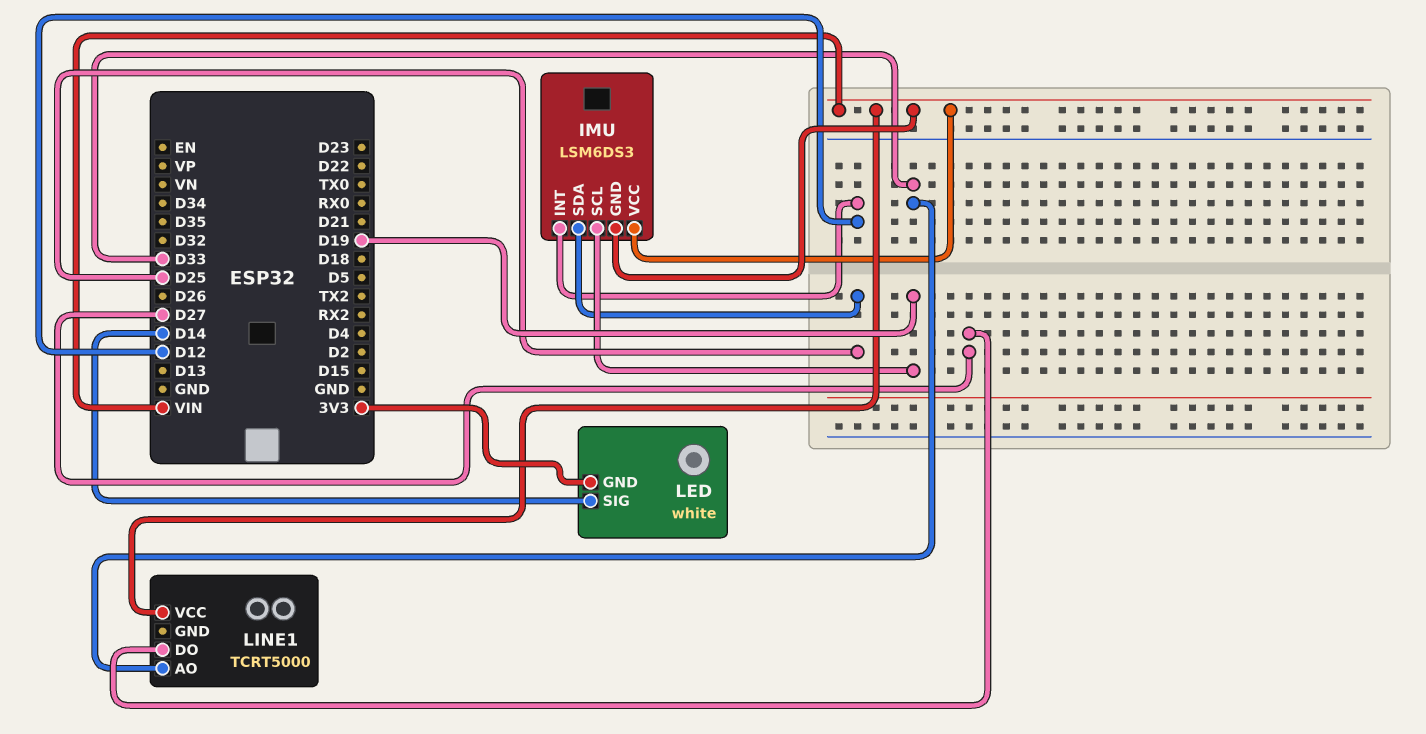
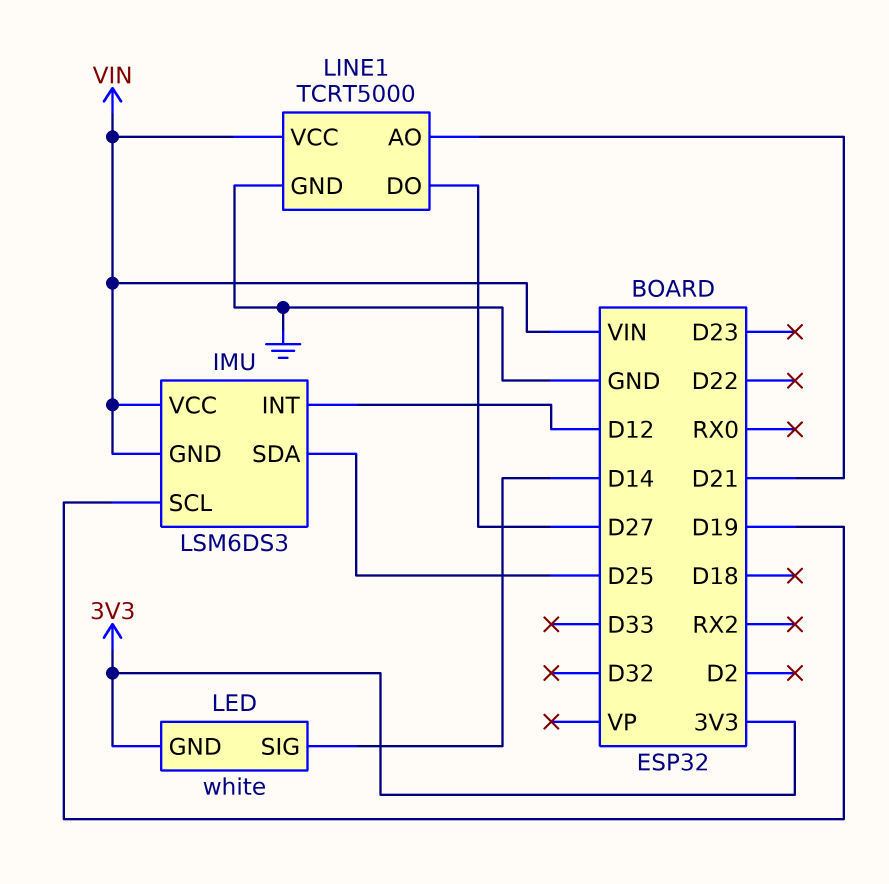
LINE1 pin AO: D33 -> D21
LINE1 pin GND: none -> GND

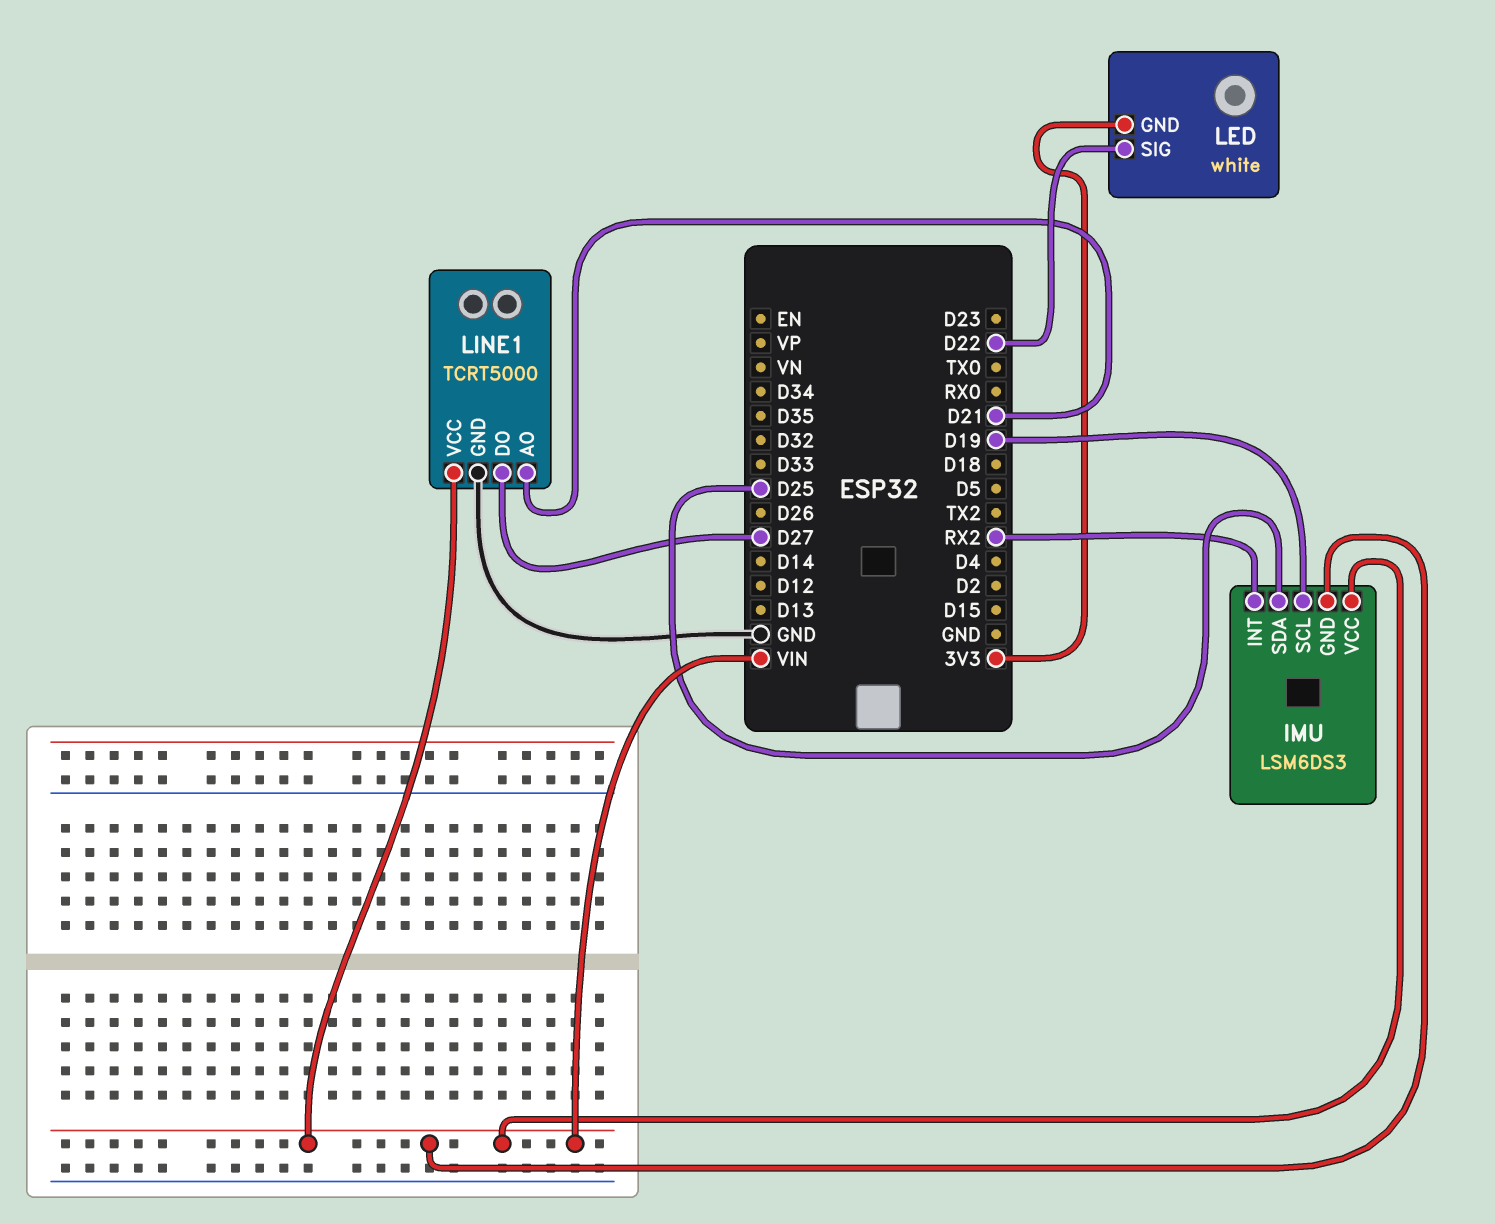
IMU pin INT: D12 -> RX2
LED pin SIG: D14 -> D22

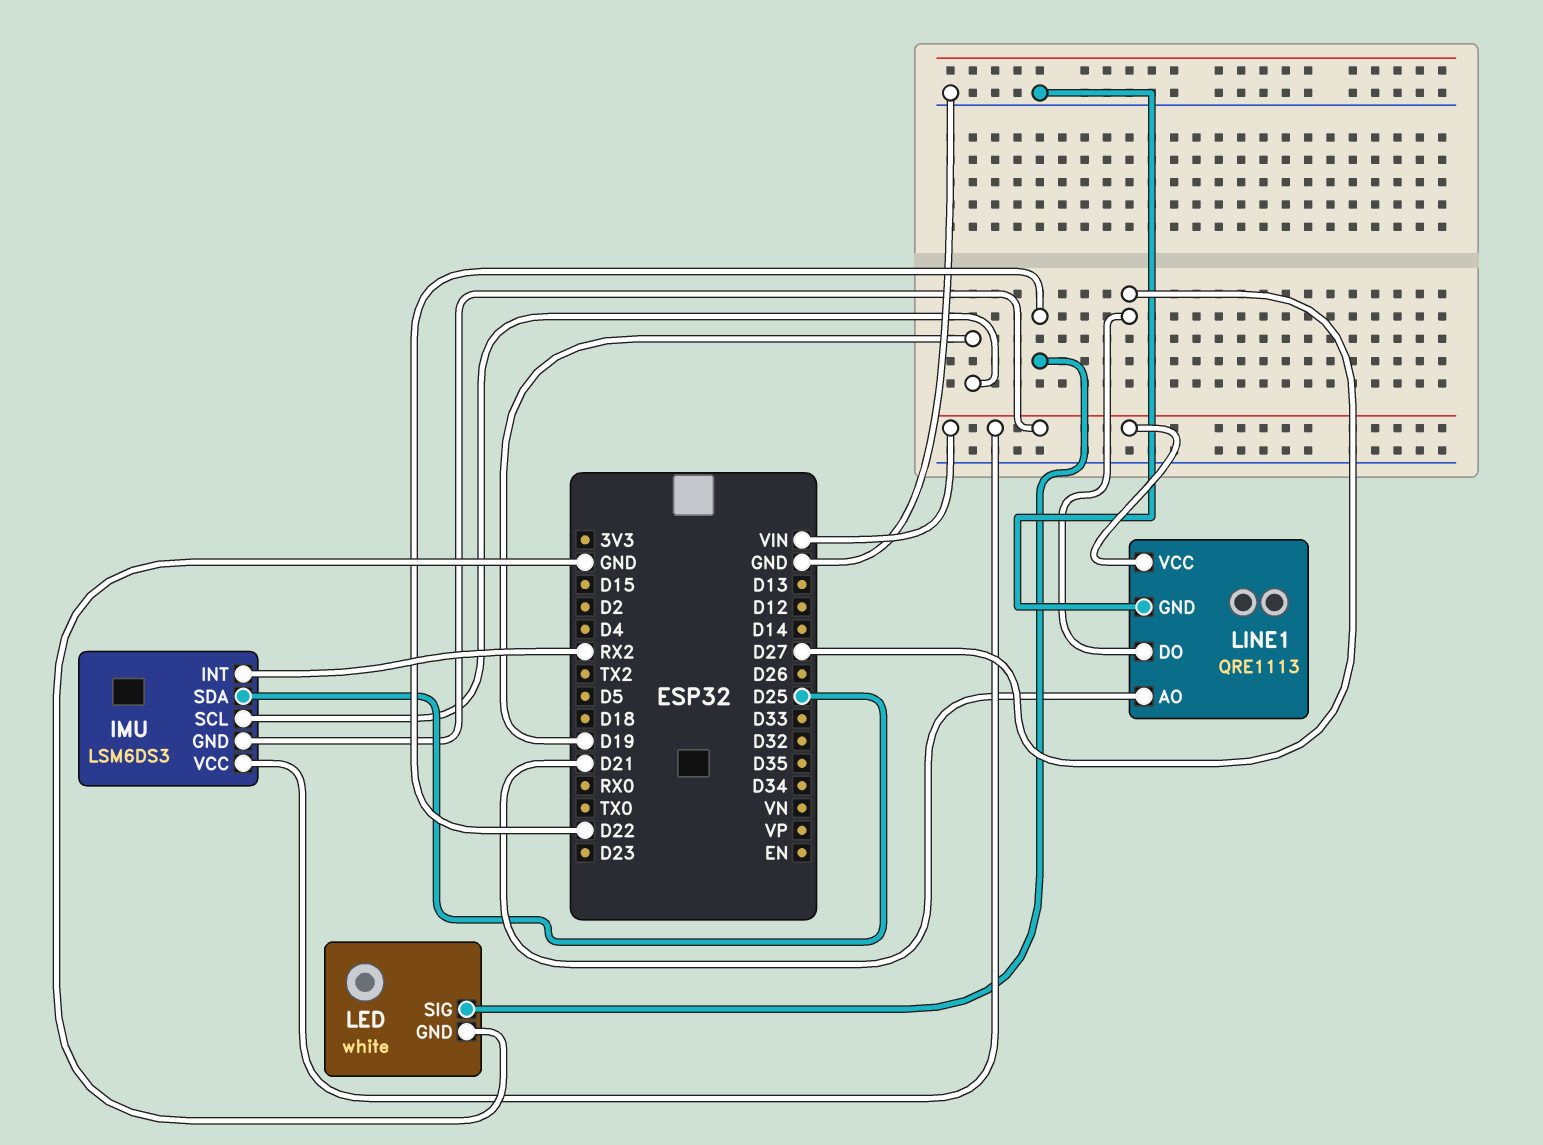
LED pin GND: 3V3 -> GND
LINE1: TCRT5000 -> QRE1113

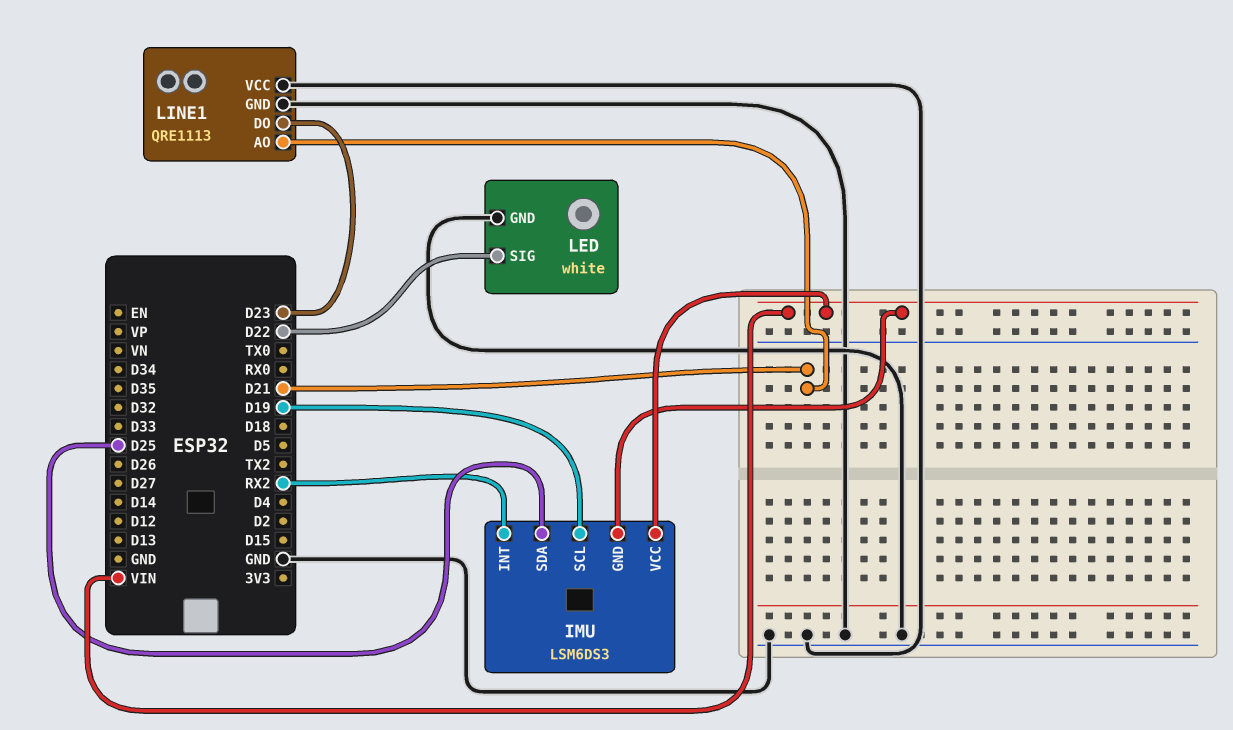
LINE1 pin DO: D27 -> D23
LINE1 pin VCC: VIN -> GND

